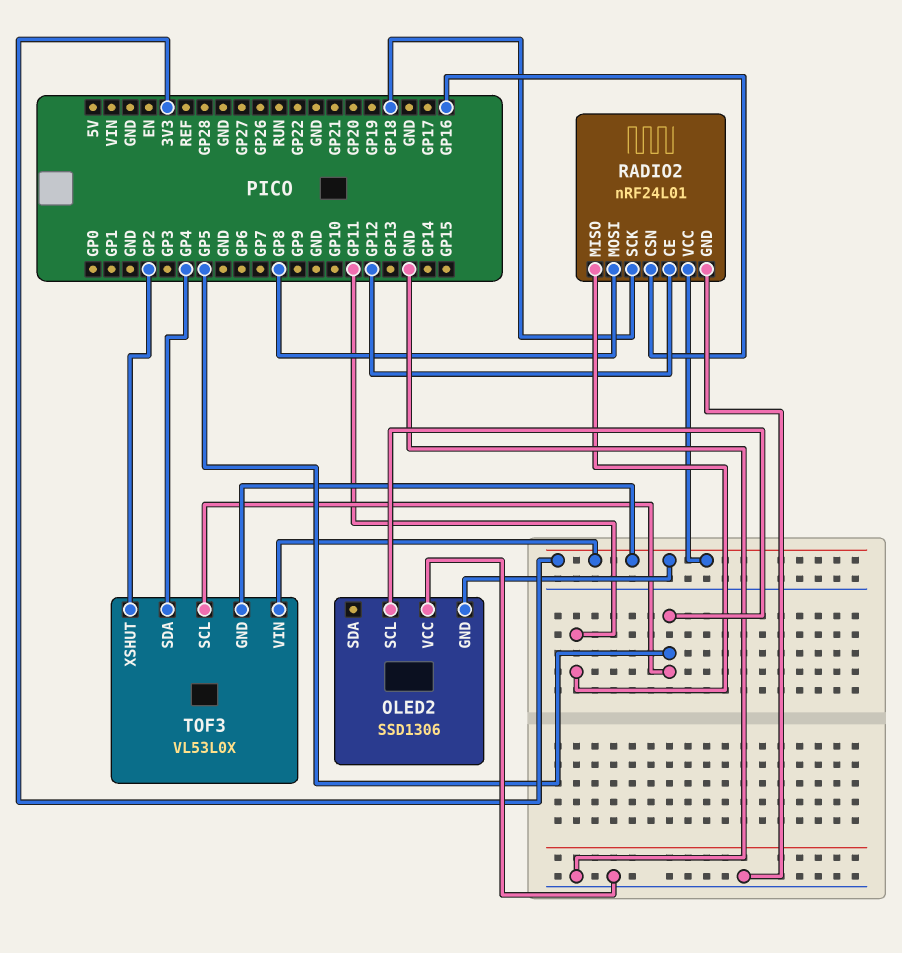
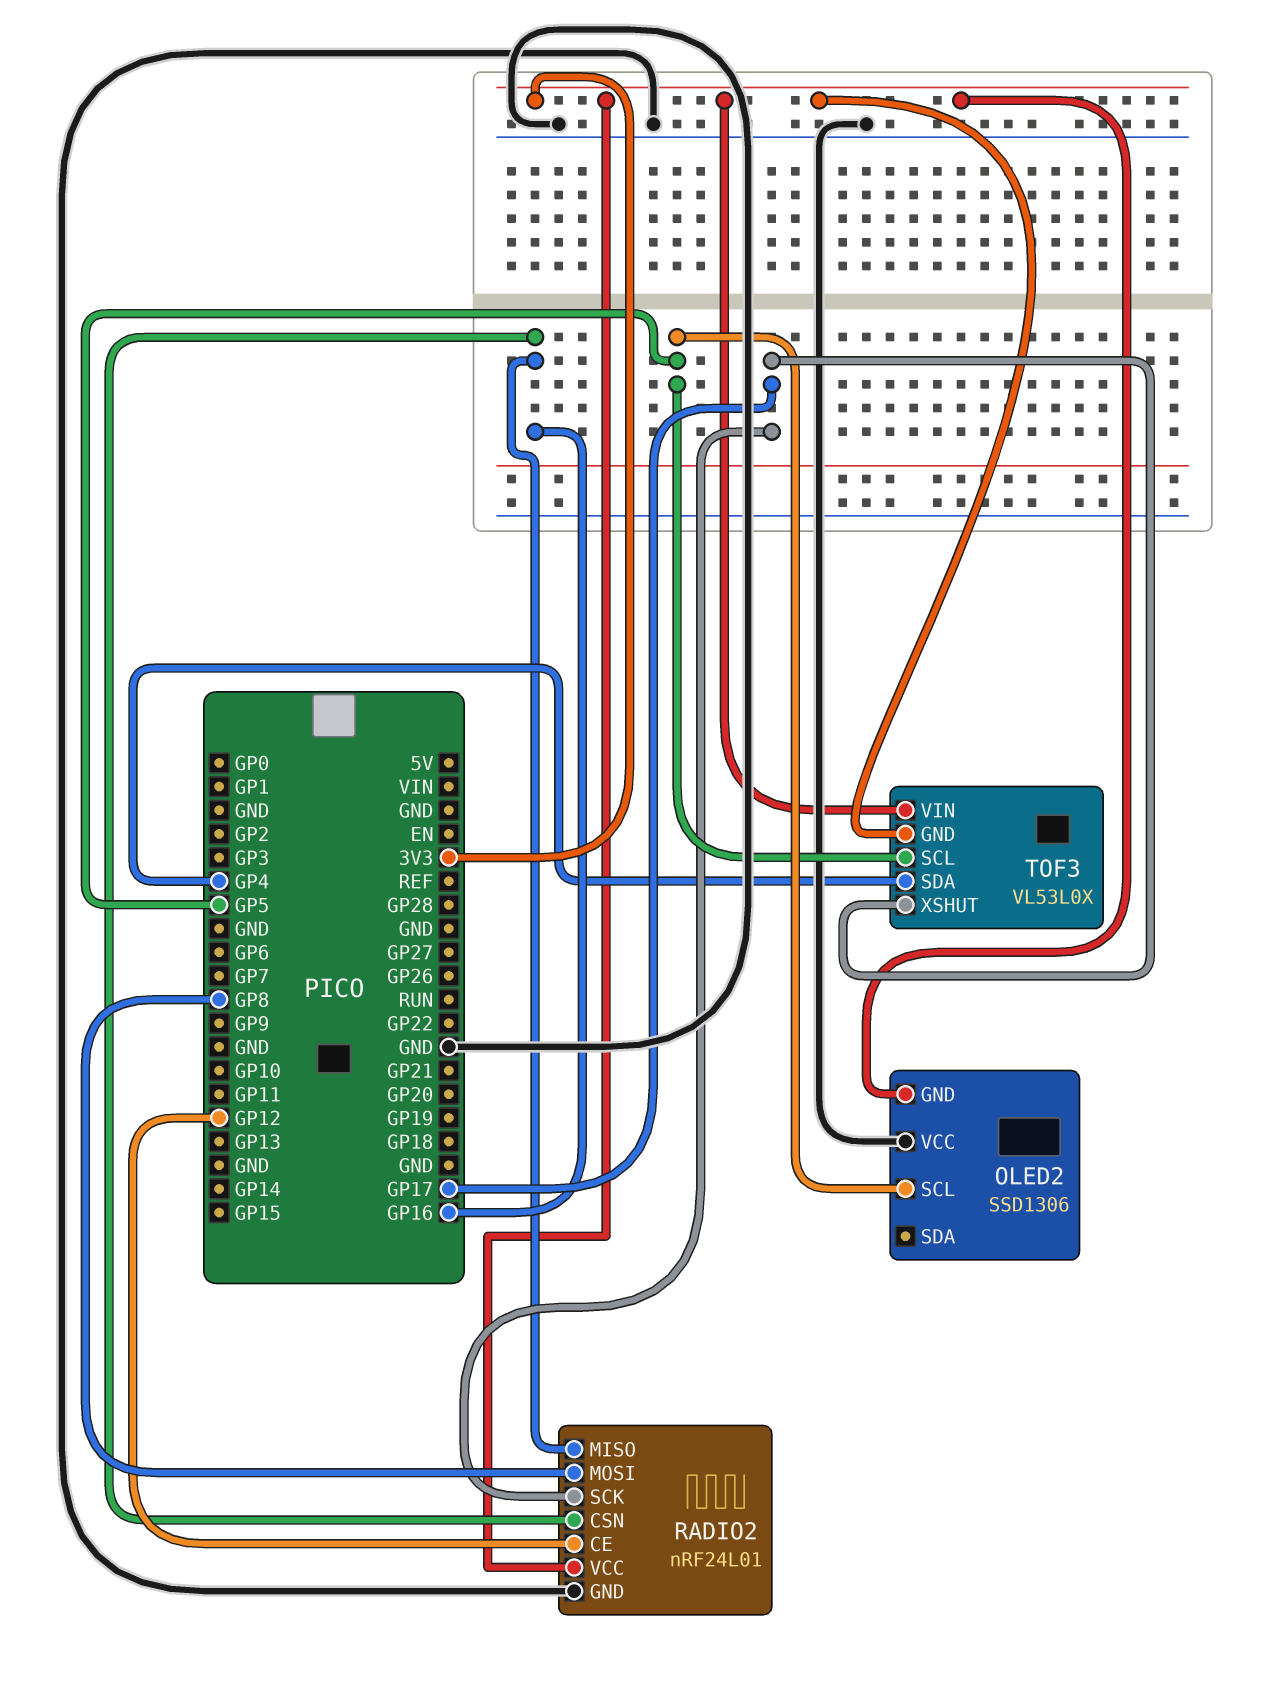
RADIO2 pin MISO: GP11 -> GP16
RADIO2 pin SCK: GP18 -> GP17
TOF3 pin XSHUT: GP2 -> GP17

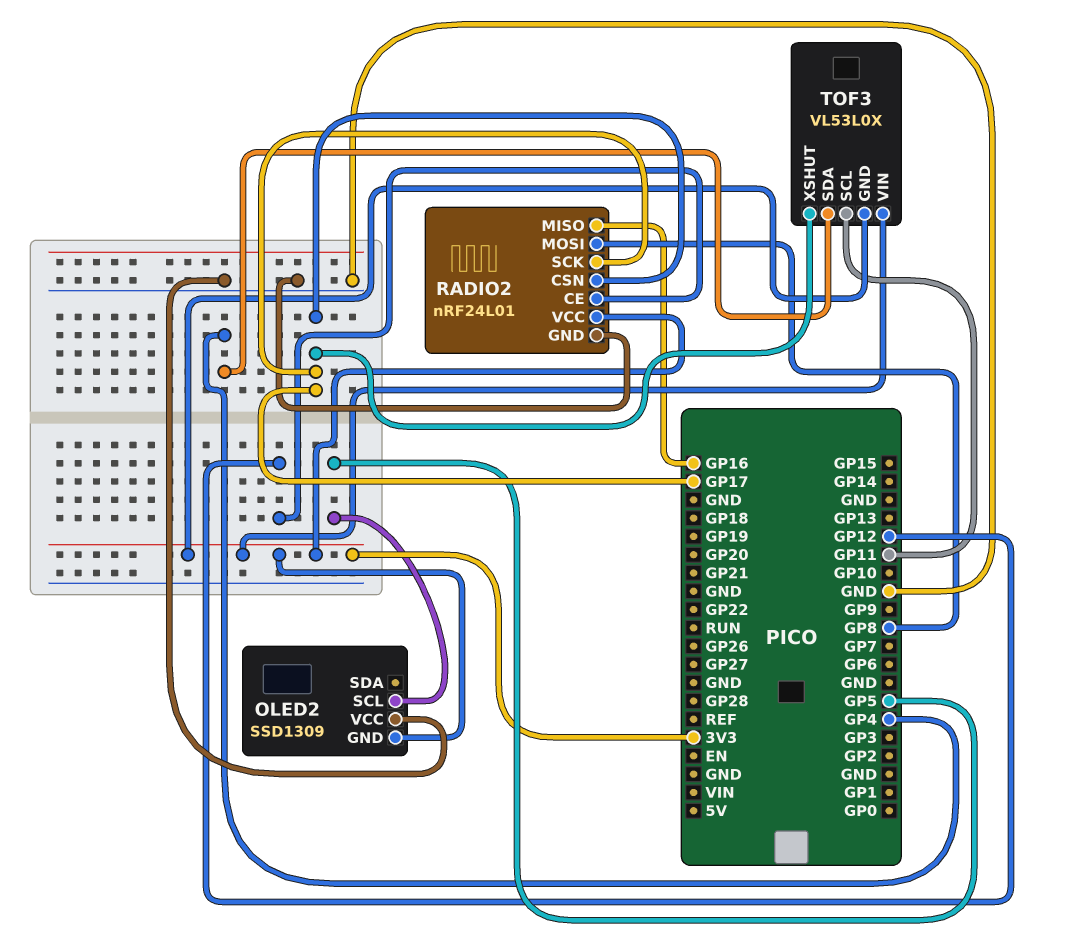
OLED2: SSD1306 -> SSD1309
RADIO2 pin CSN: GP16 -> GP17
TOF3 pin SCL: GP5 -> GP11

